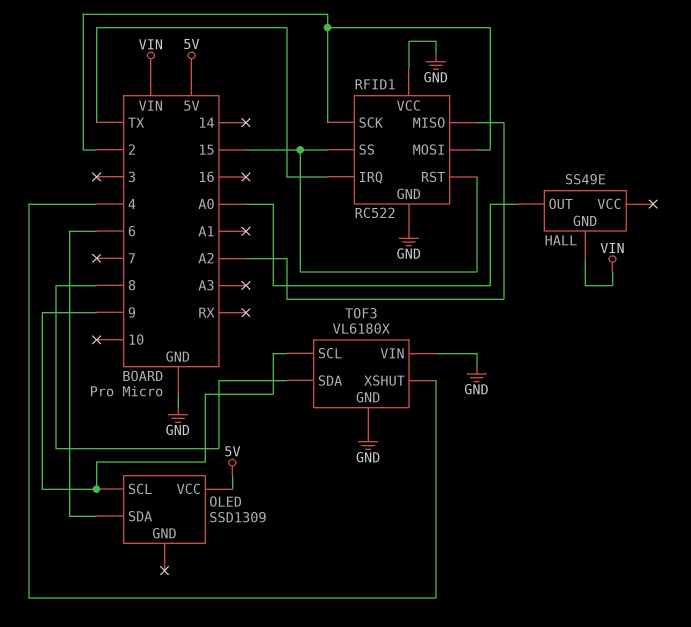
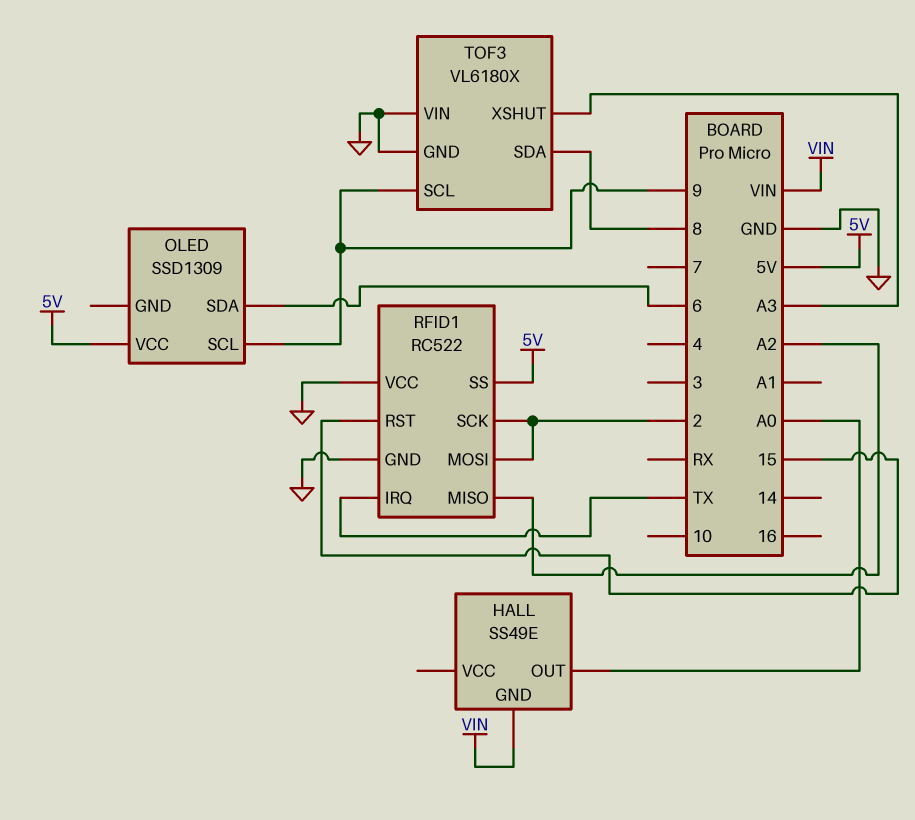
RFID1 pin SS: 15 -> 5V
TOF3 pin XSHUT: 4 -> A3

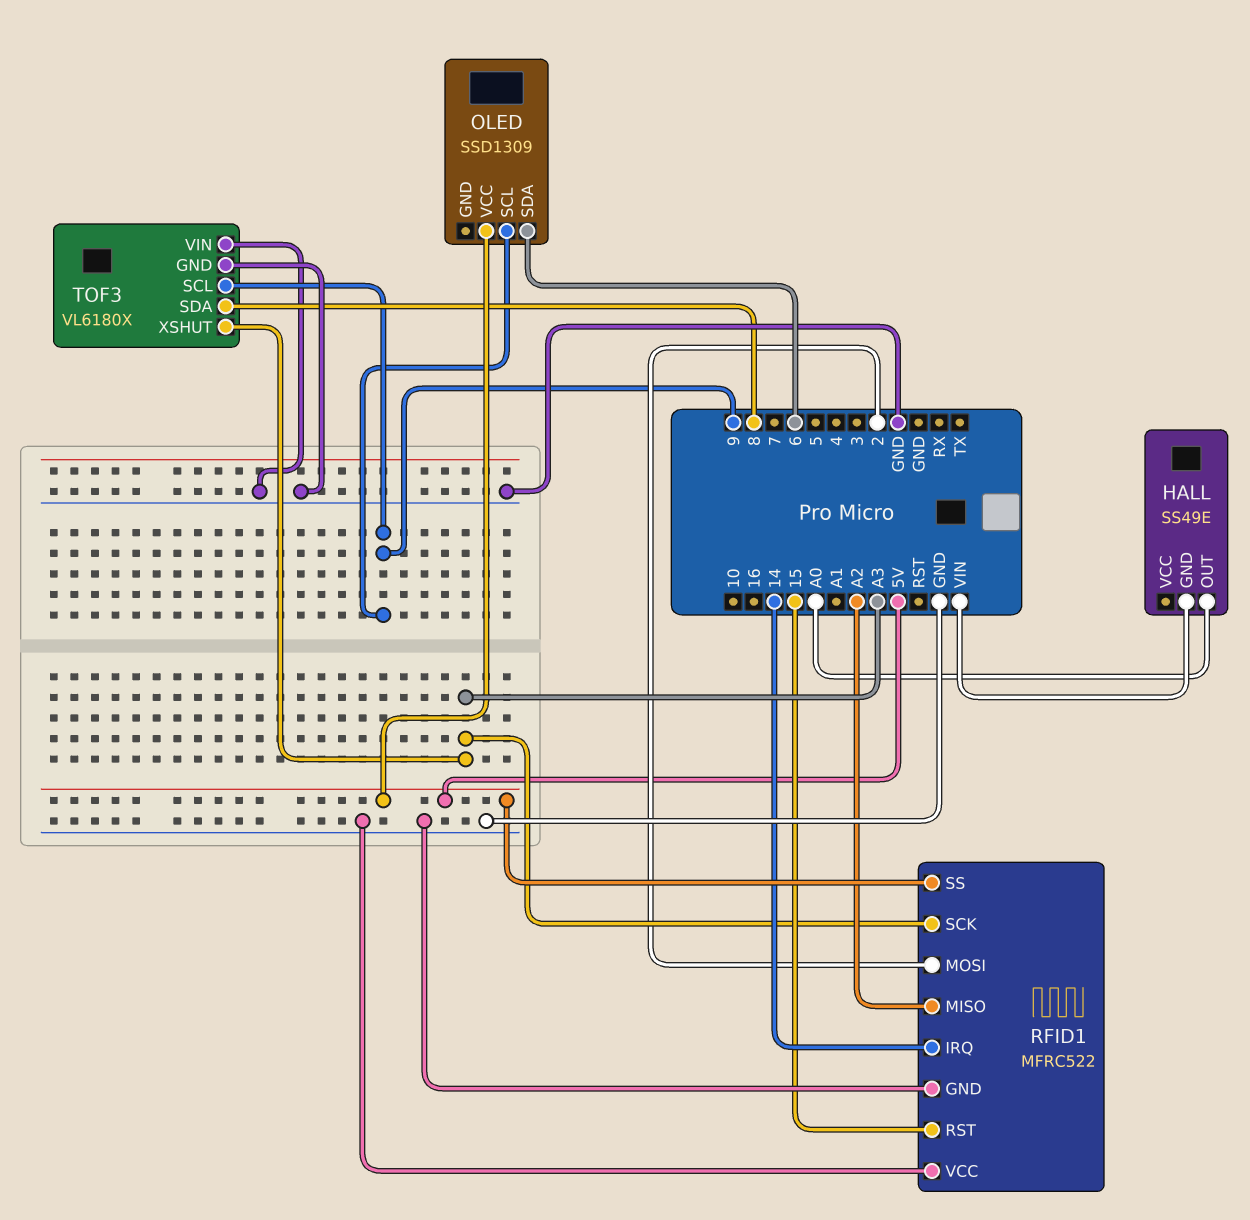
RFID1: RC522 -> MFRC522
RFID1 pin IRQ: TX -> 14
RFID1 pin SCK: 2 -> A3

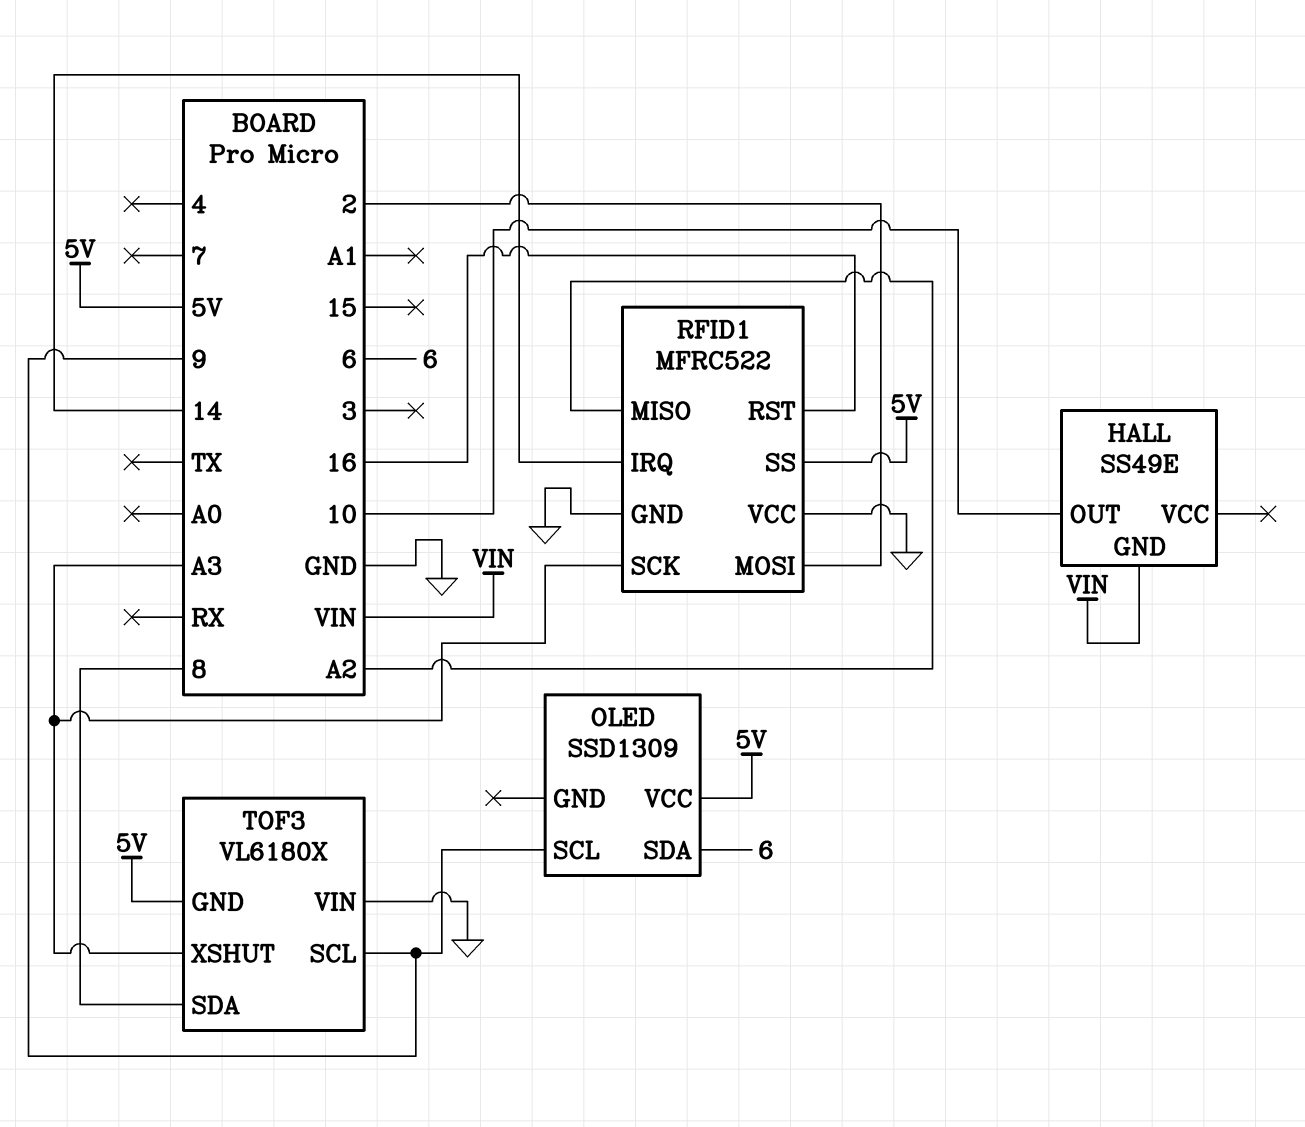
HALL pin OUT: A0 -> 10
RFID1 pin RST: 15 -> 16
TOF3 pin GND: GND -> 5V

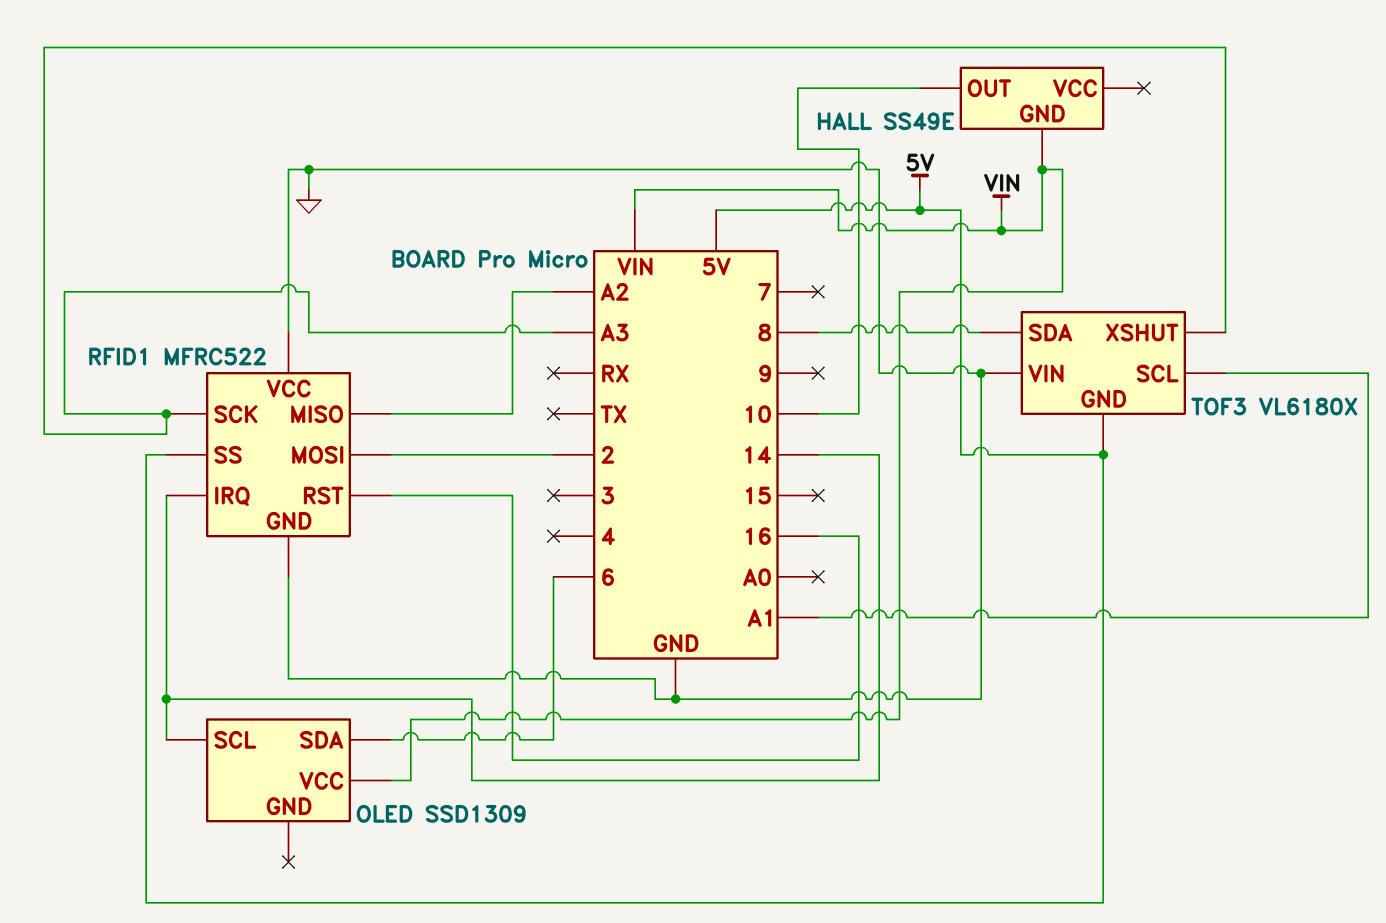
OLED pin SCL: 9 -> 14
OLED pin VCC: 5V -> VIN
TOF3 pin SCL: 9 -> A1

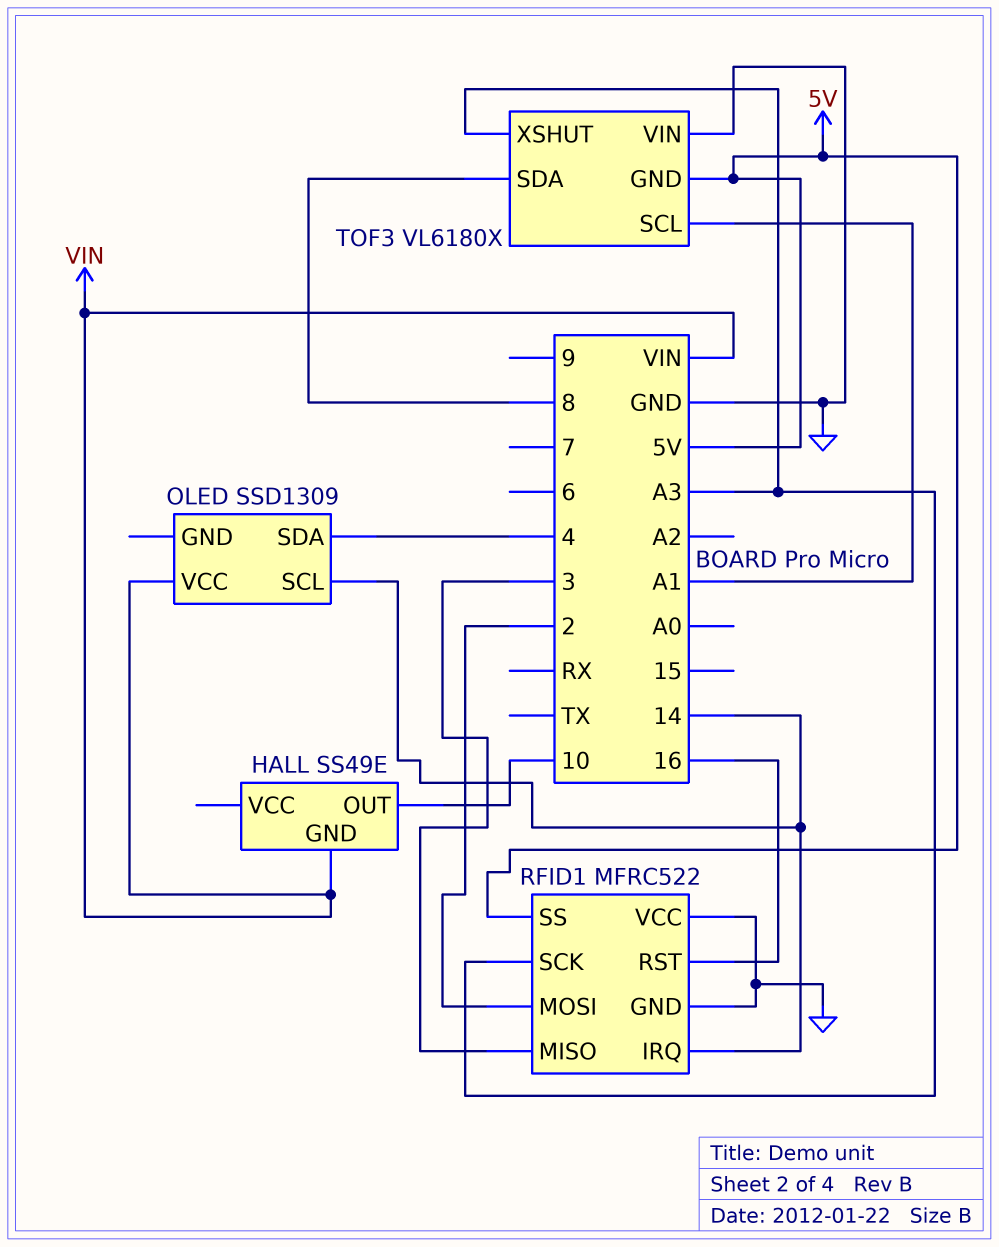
OLED pin SDA: 6 -> 4
RFID1 pin MISO: A2 -> 3

